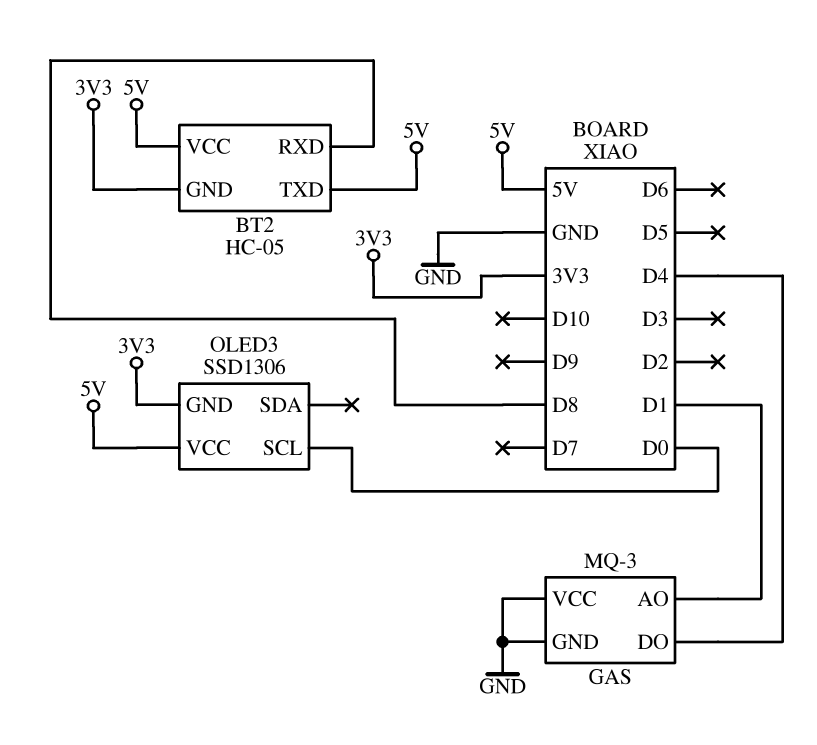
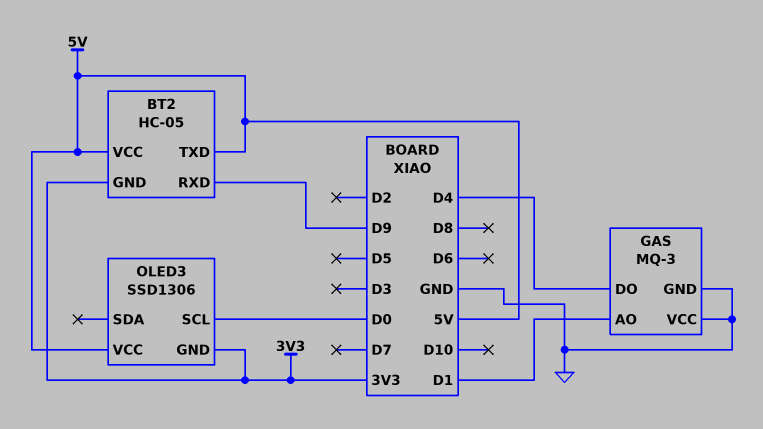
BT2 pin RXD: D8 -> D9

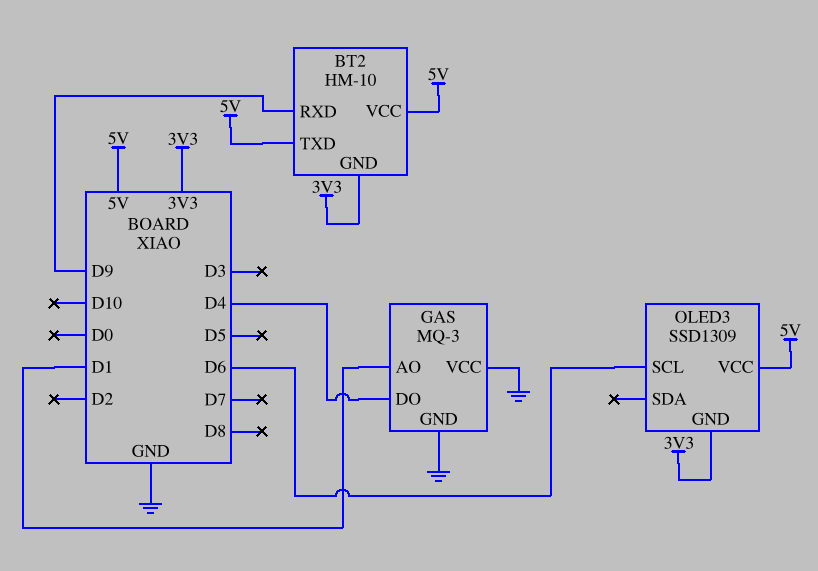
BT2: HC-05 -> HM-10
OLED3: SSD1306 -> SSD1309
OLED3 pin SCL: D0 -> D6

